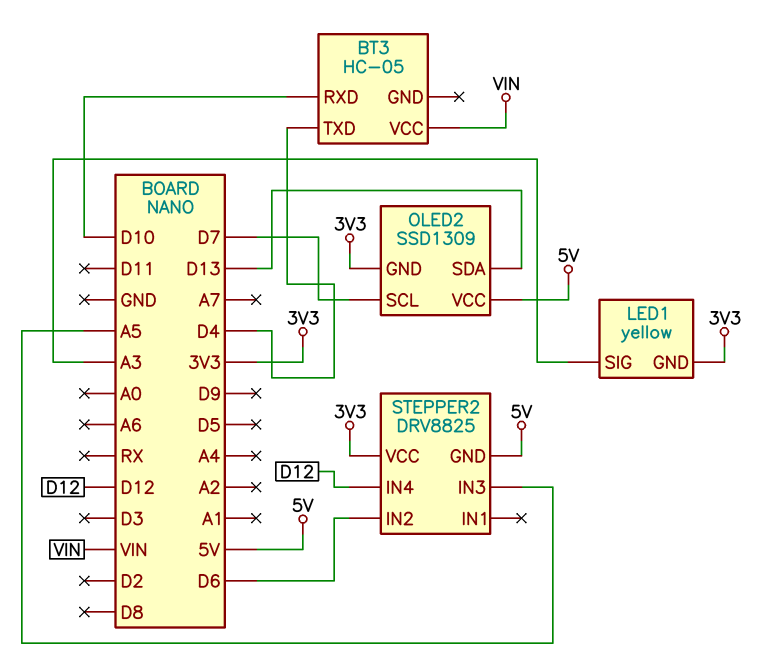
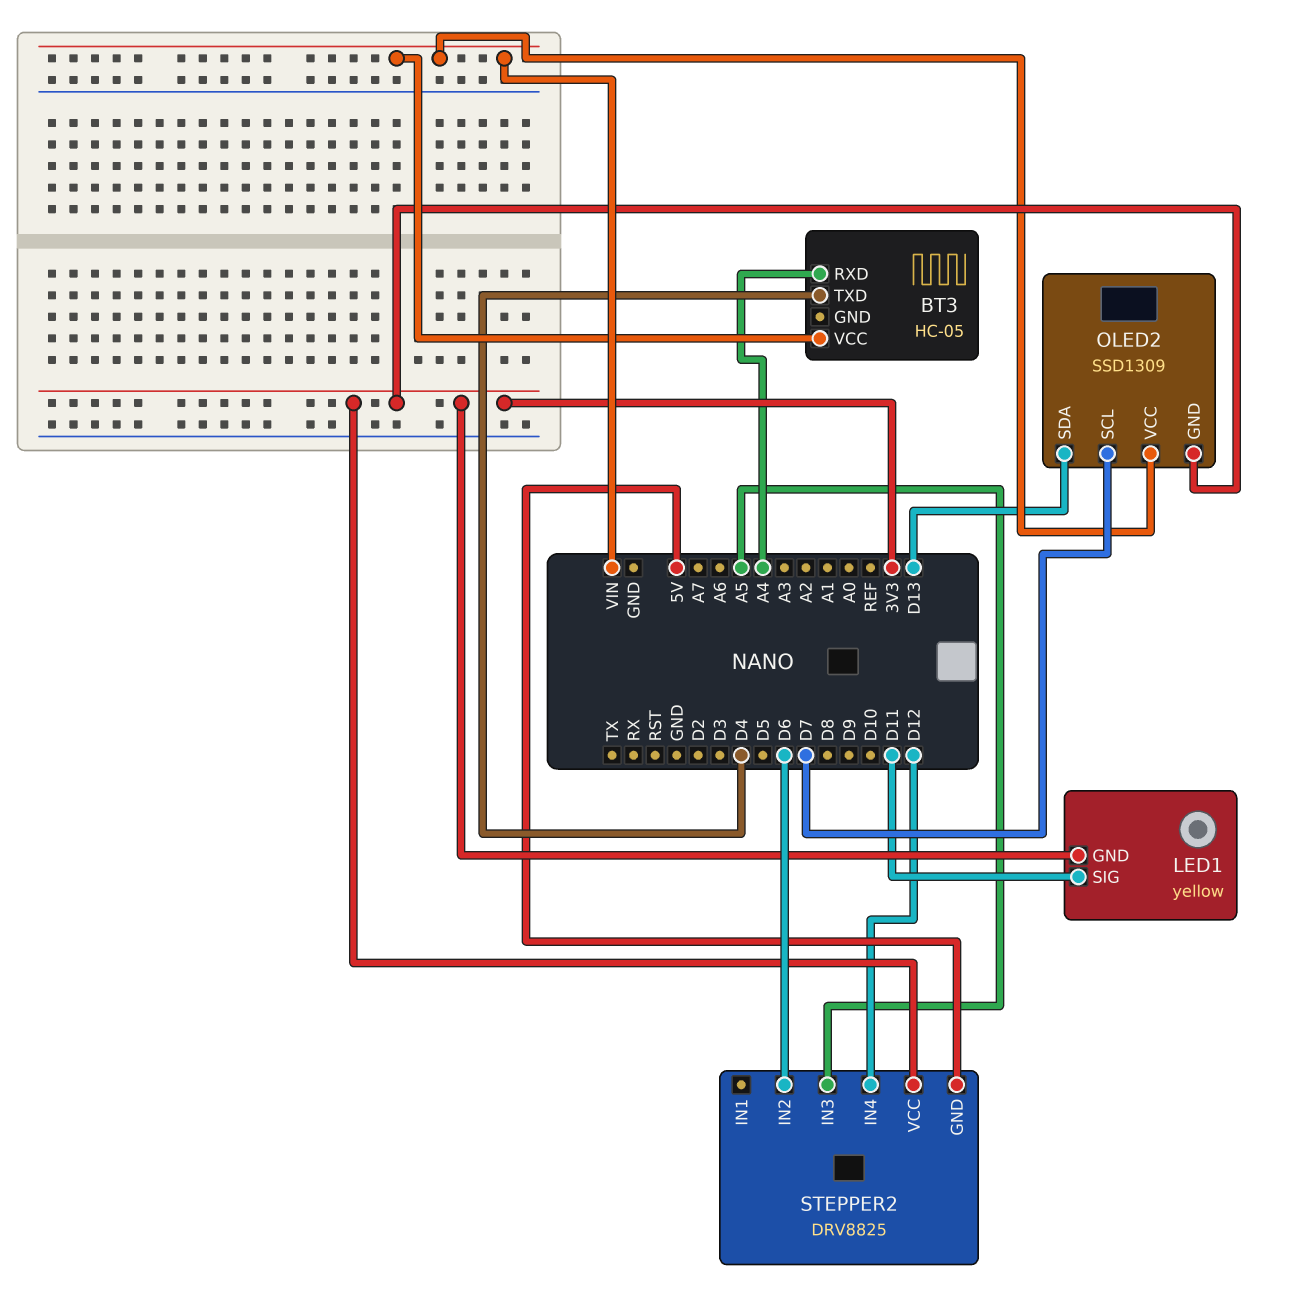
BT3 pin RXD: D10 -> A4
LED1 pin SIG: A3 -> D11
OLED2 pin VCC: 5V -> VIN

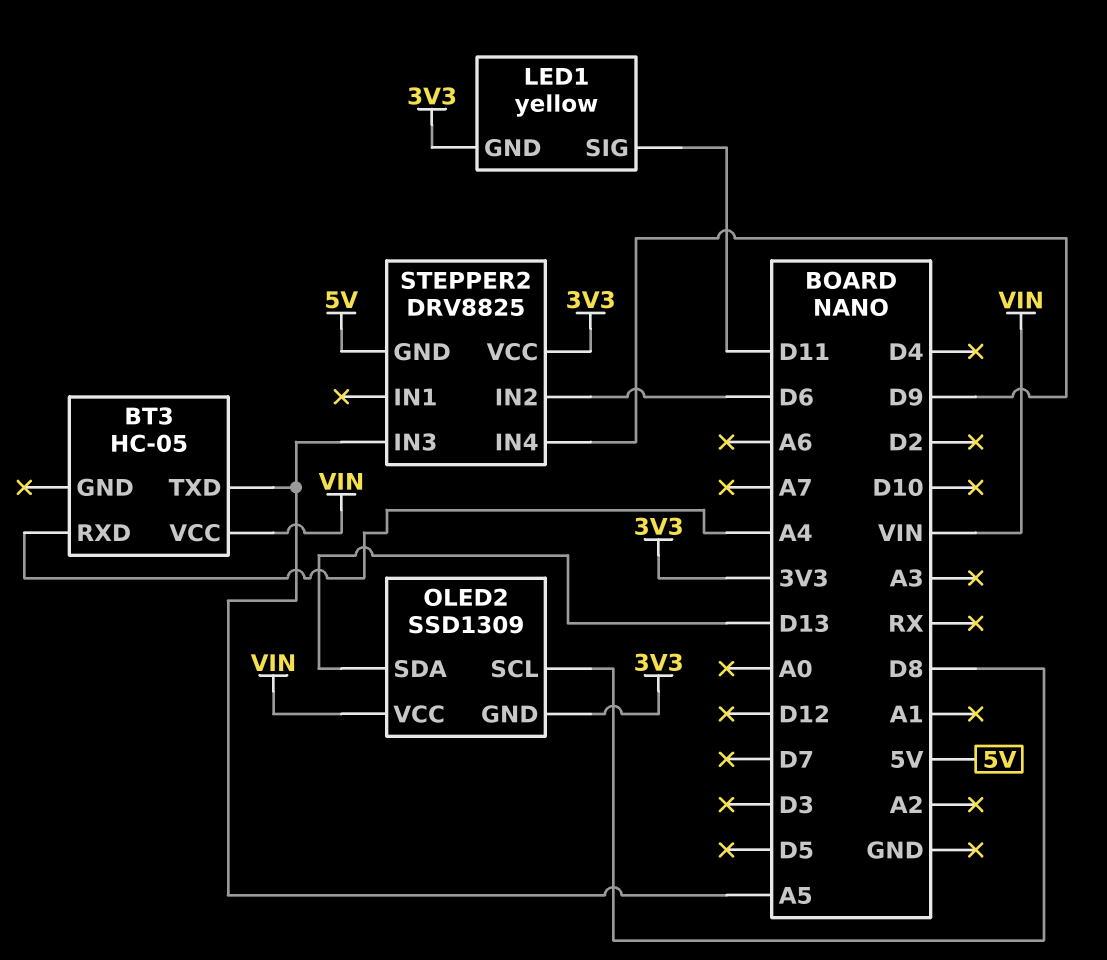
BT3 pin TXD: D4 -> A5
OLED2 pin SCL: D7 -> D8
STEPPER2 pin IN4: D12 -> D9

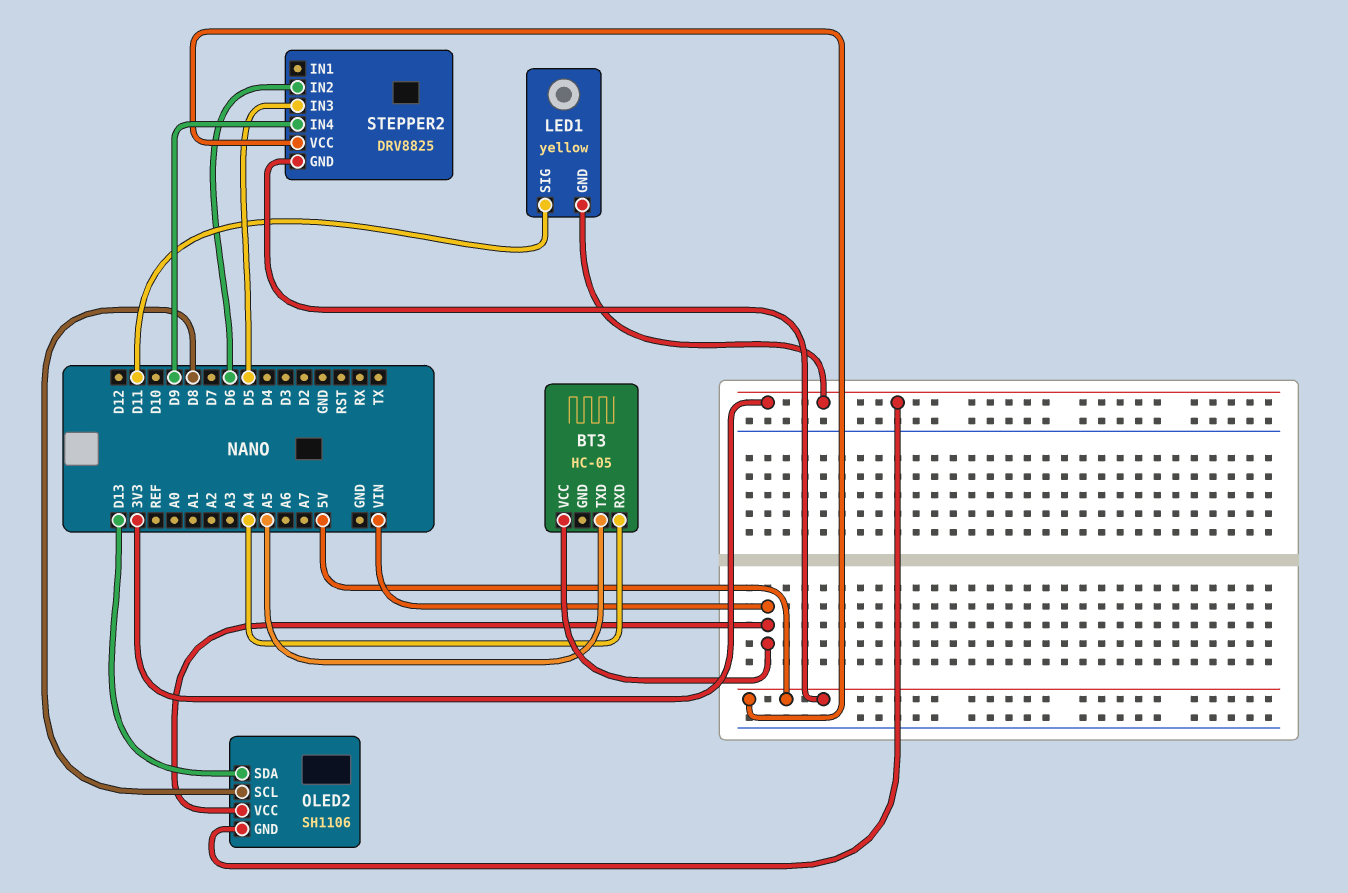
OLED2: SSD1309 -> SH1106
STEPPER2 pin IN3: A5 -> D5
STEPPER2 pin VCC: 3V3 -> 5V

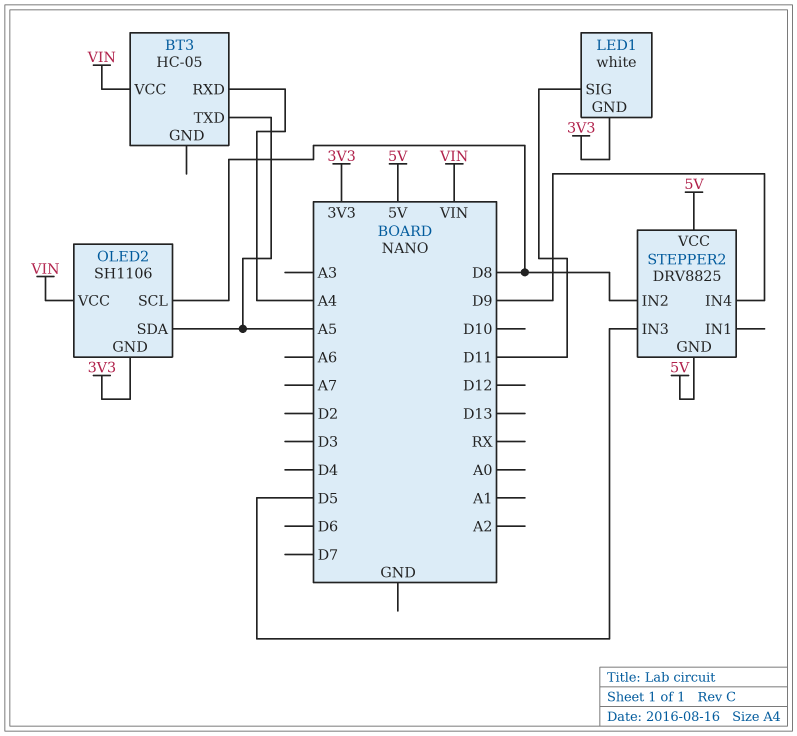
LED1: yellow -> white
OLED2 pin SDA: D13 -> A5
STEPPER2 pin IN2: D6 -> D8

